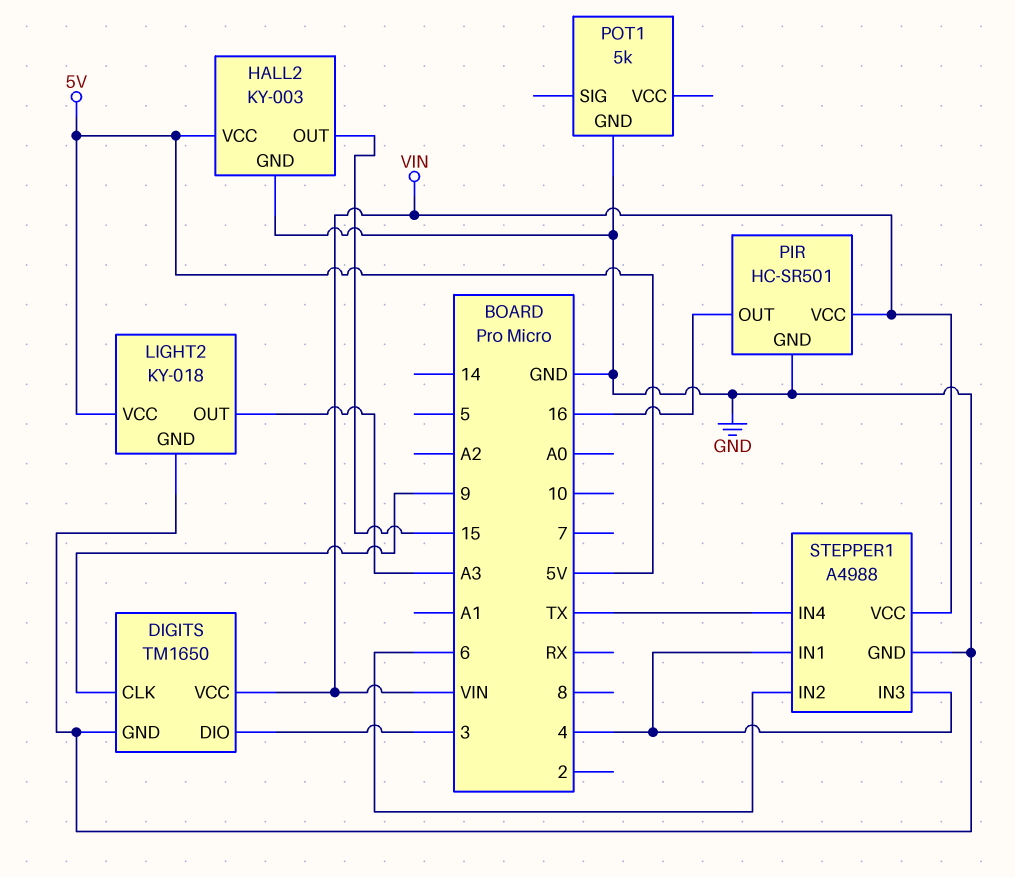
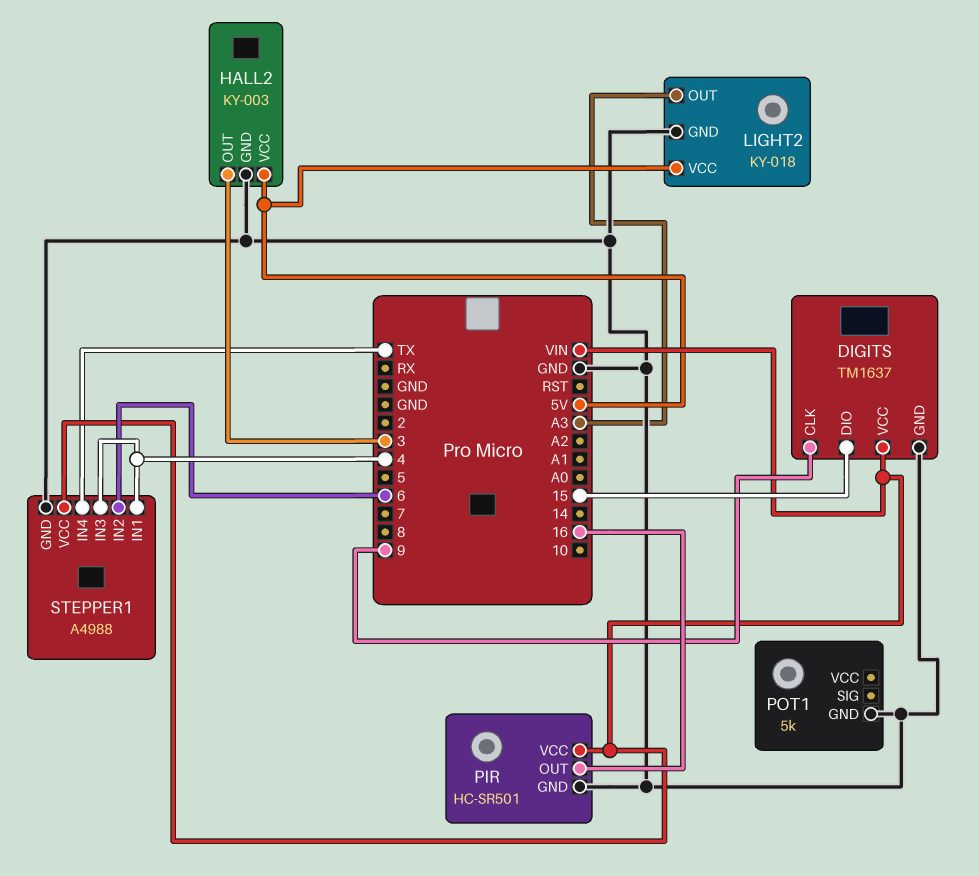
DIGITS: TM1650 -> TM1637
DIGITS pin DIO: 3 -> 15
HALL2 pin OUT: 15 -> 3

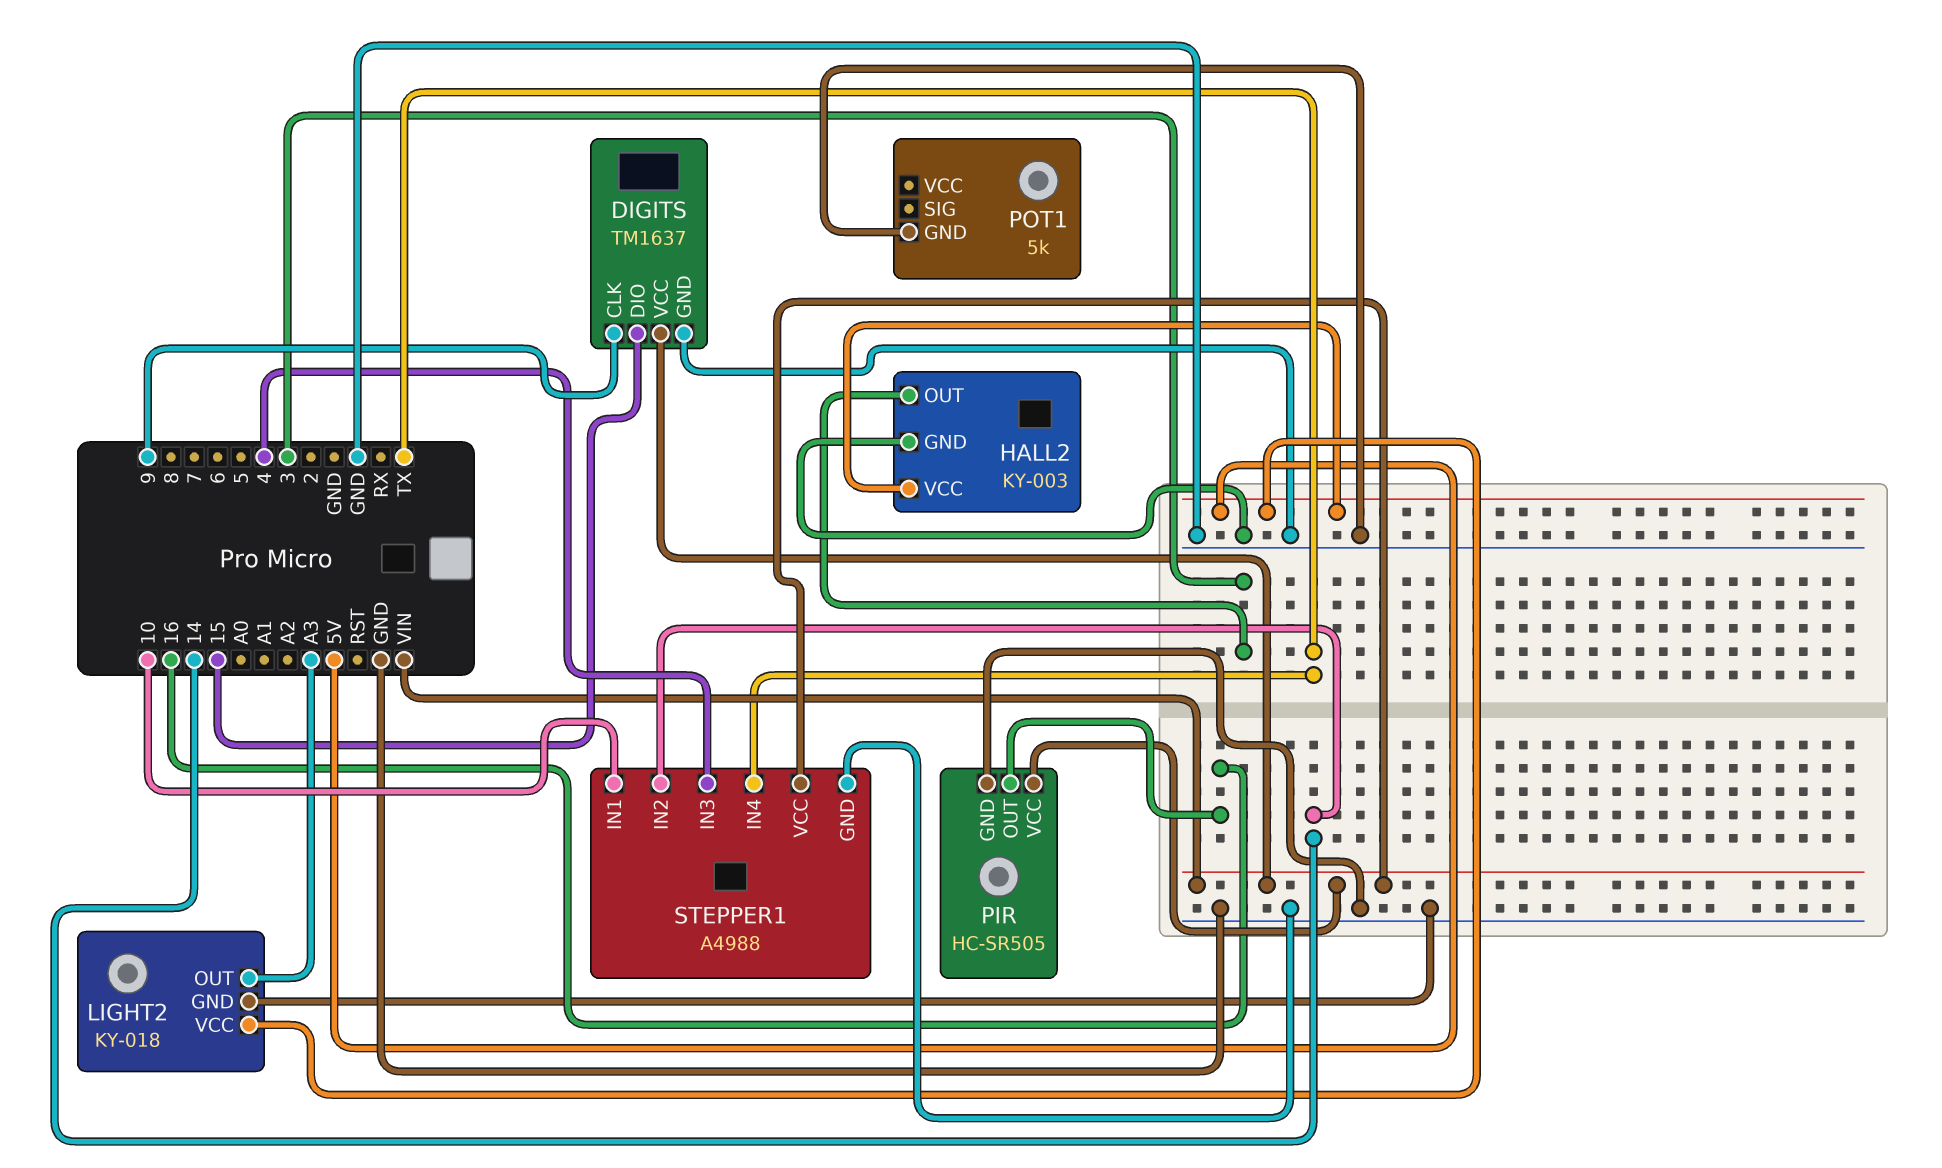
PIR: HC-SR501 -> HC-SR505
STEPPER1 pin IN1: 4 -> 10
STEPPER1 pin IN2: 6 -> 14

